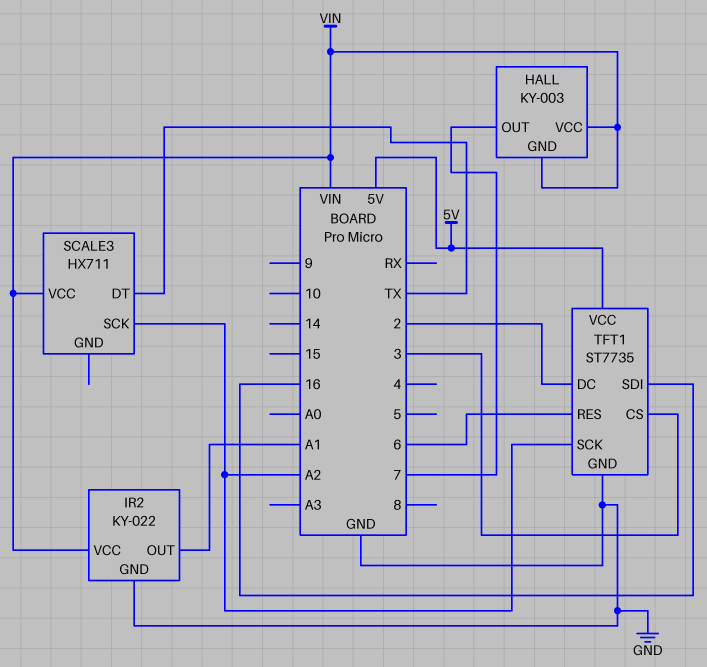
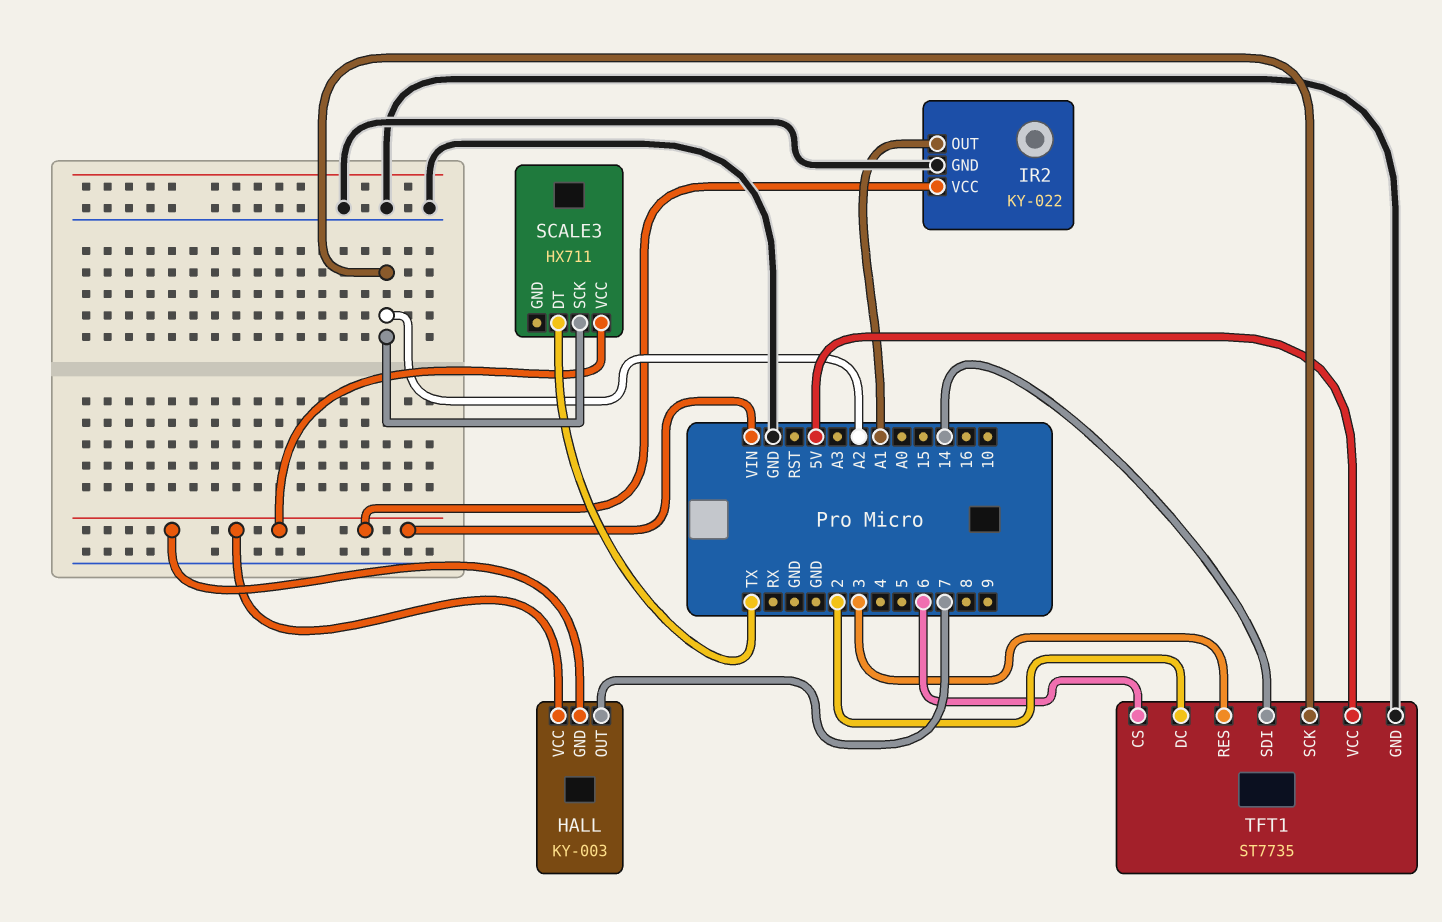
TFT1 pin CS: 3 -> 6
TFT1 pin RES: 6 -> 3
TFT1 pin SDI: 16 -> 14

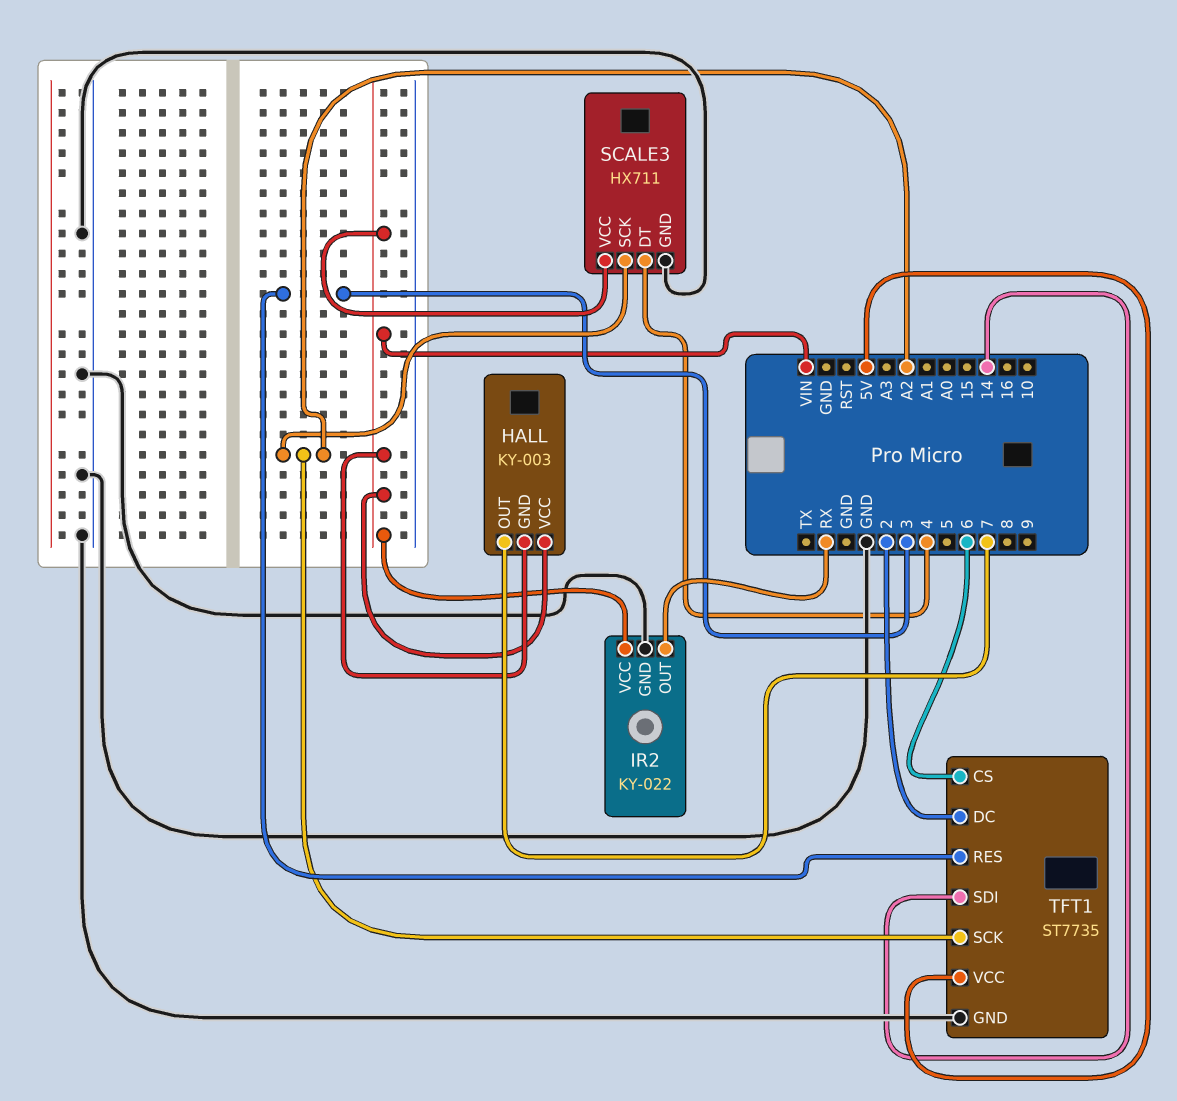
IR2 pin OUT: A1 -> RX
SCALE3 pin DT: TX -> 4
SCALE3 pin GND: none -> GND

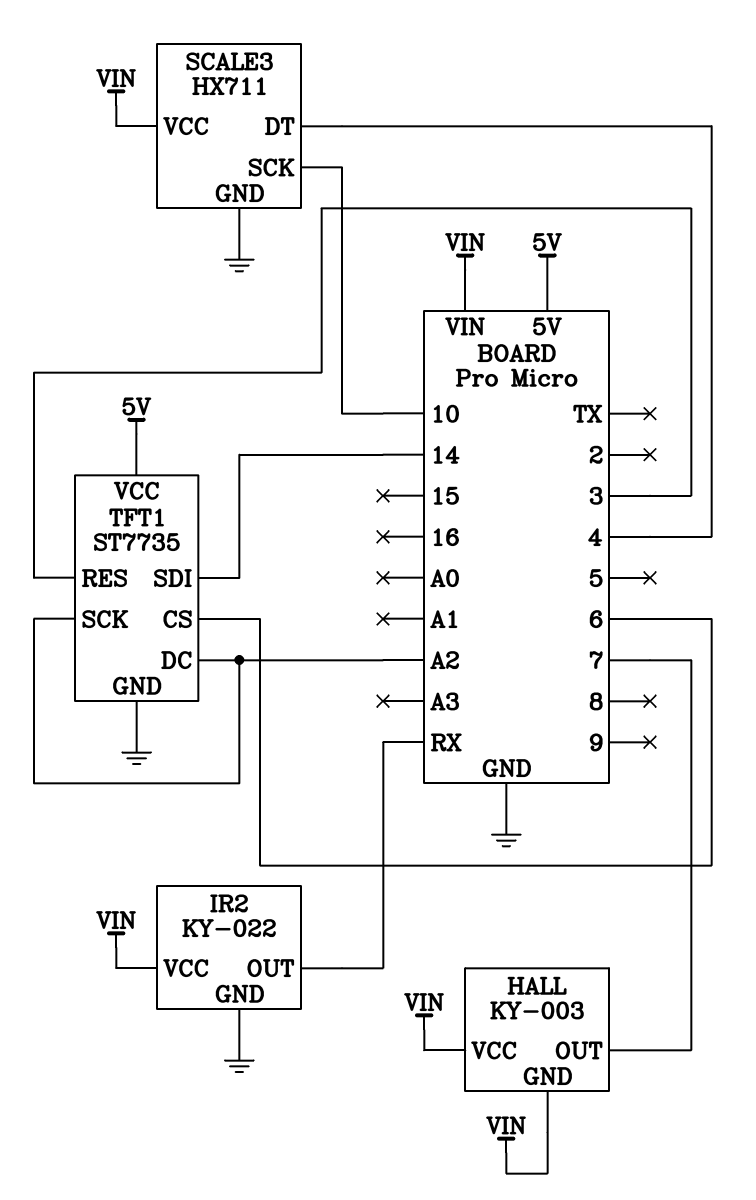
SCALE3 pin SCK: A2 -> 10
TFT1 pin DC: 2 -> A2

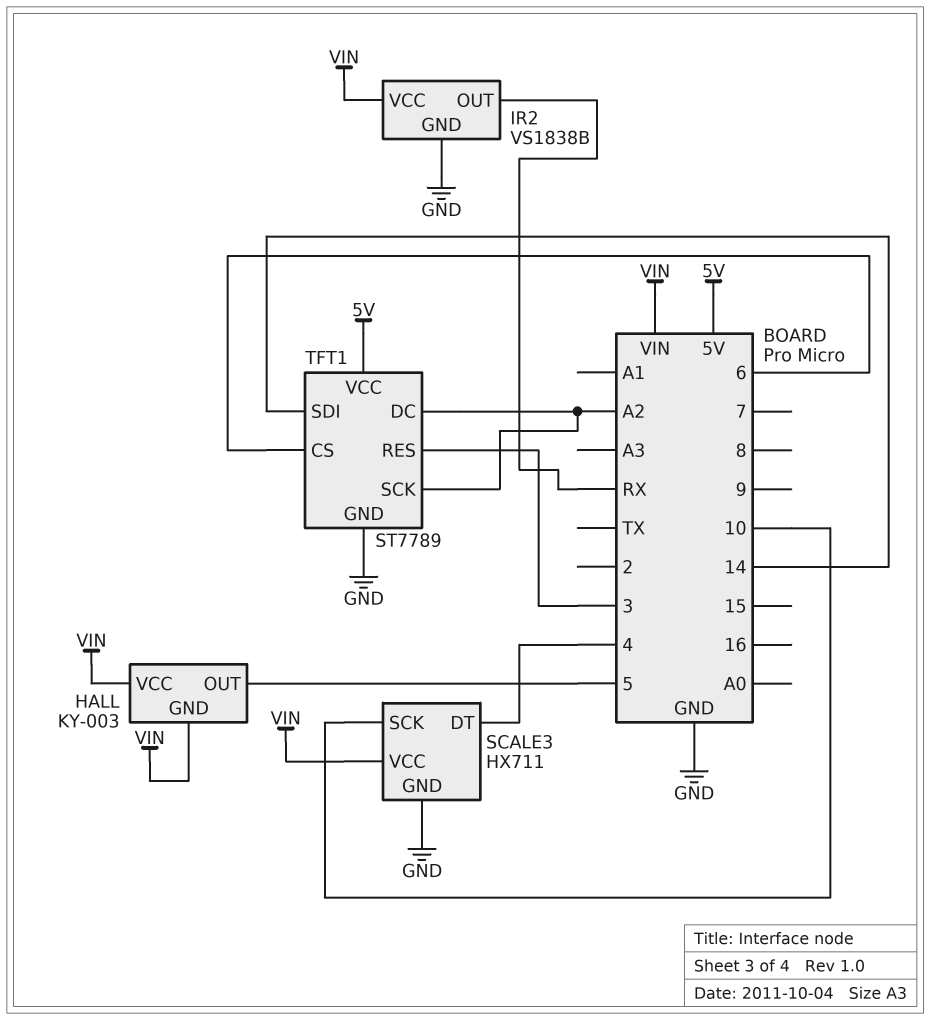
HALL pin OUT: 7 -> 5
IR2: KY-022 -> VS1838B
TFT1: ST7735 -> ST7789

